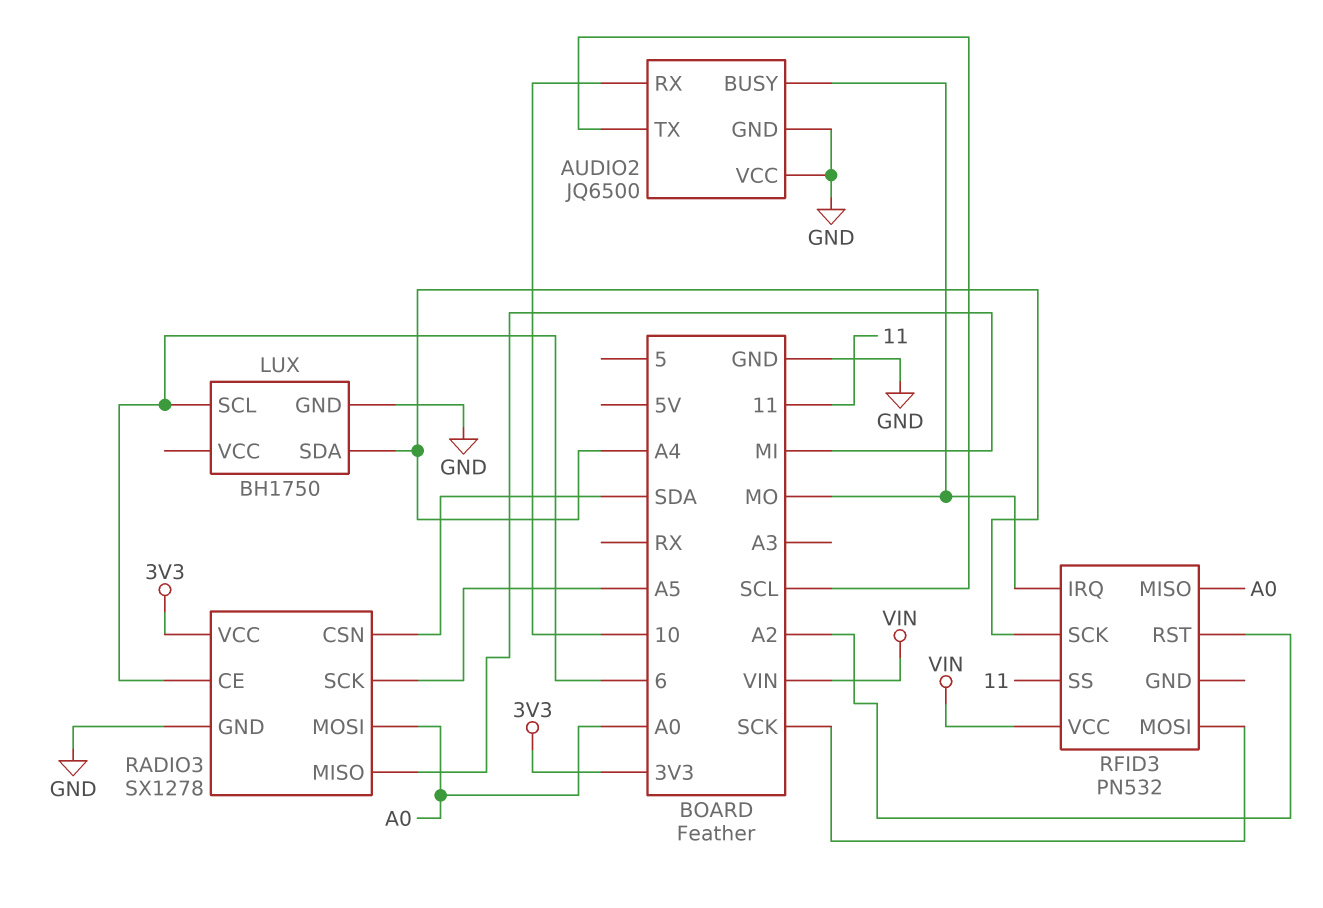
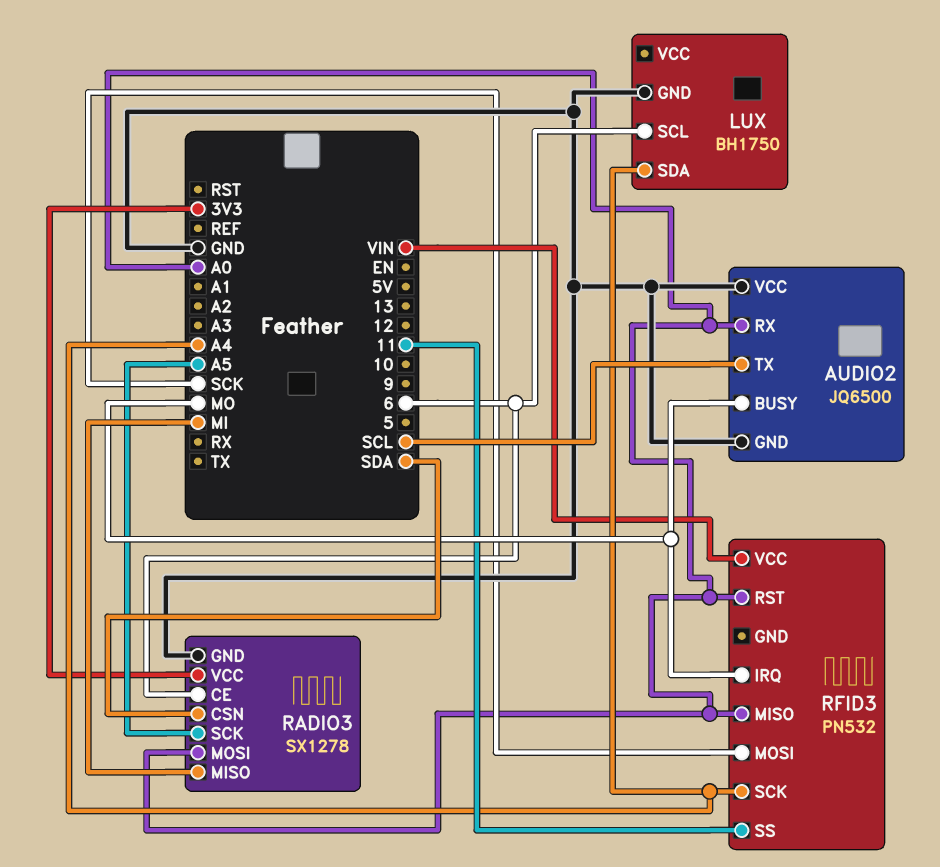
AUDIO2 pin RX: 10 -> A0
RFID3 pin RST: A2 -> A0

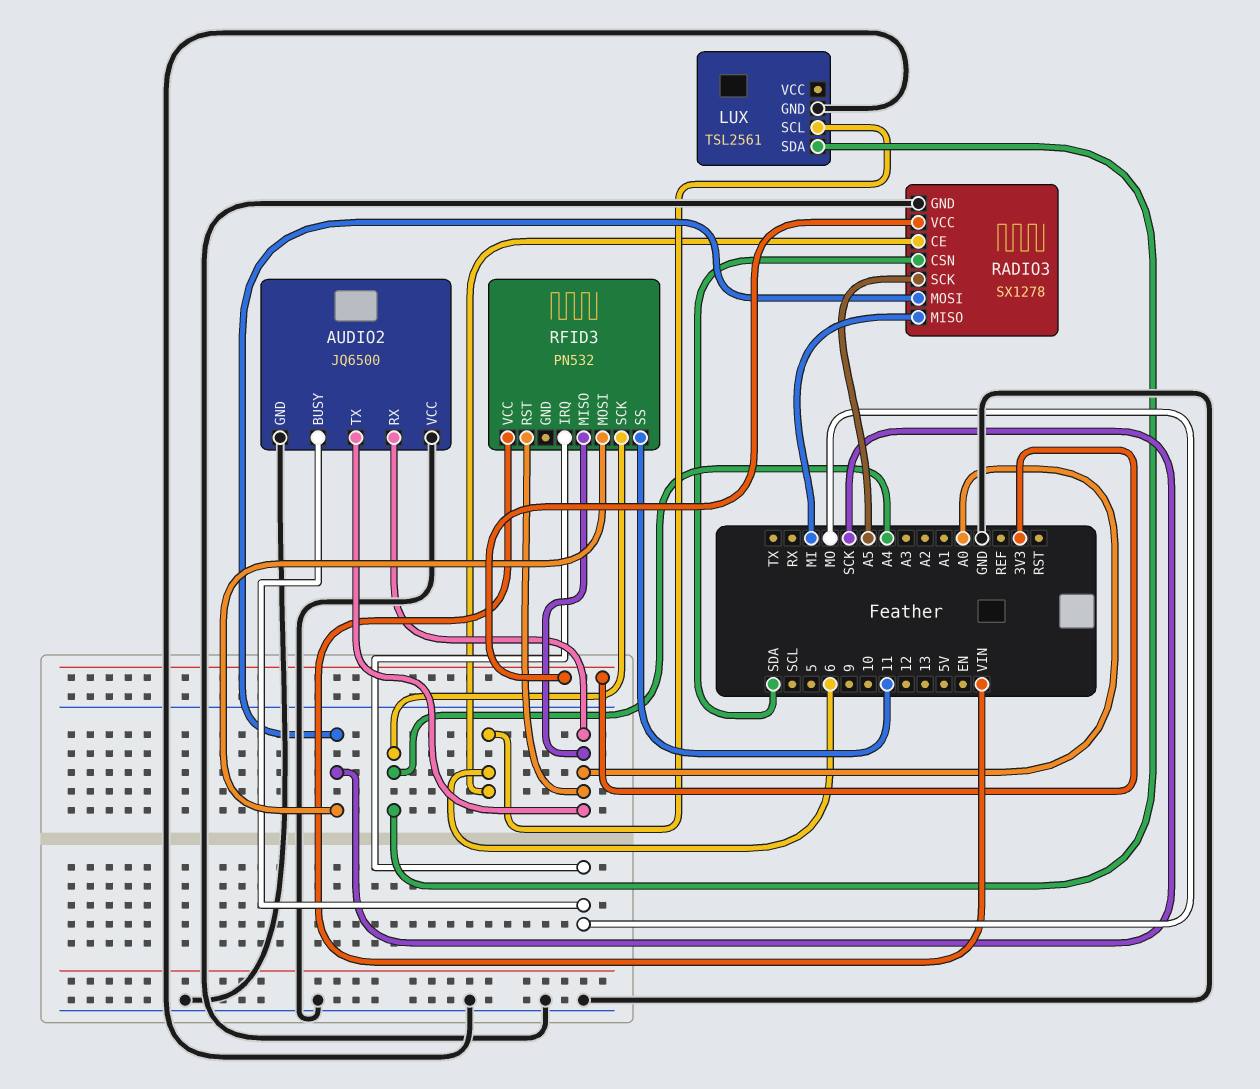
AUDIO2 pin TX: SCL -> A0
LUX: BH1750 -> TSL2561
RADIO3 pin MOSI: A0 -> SCK

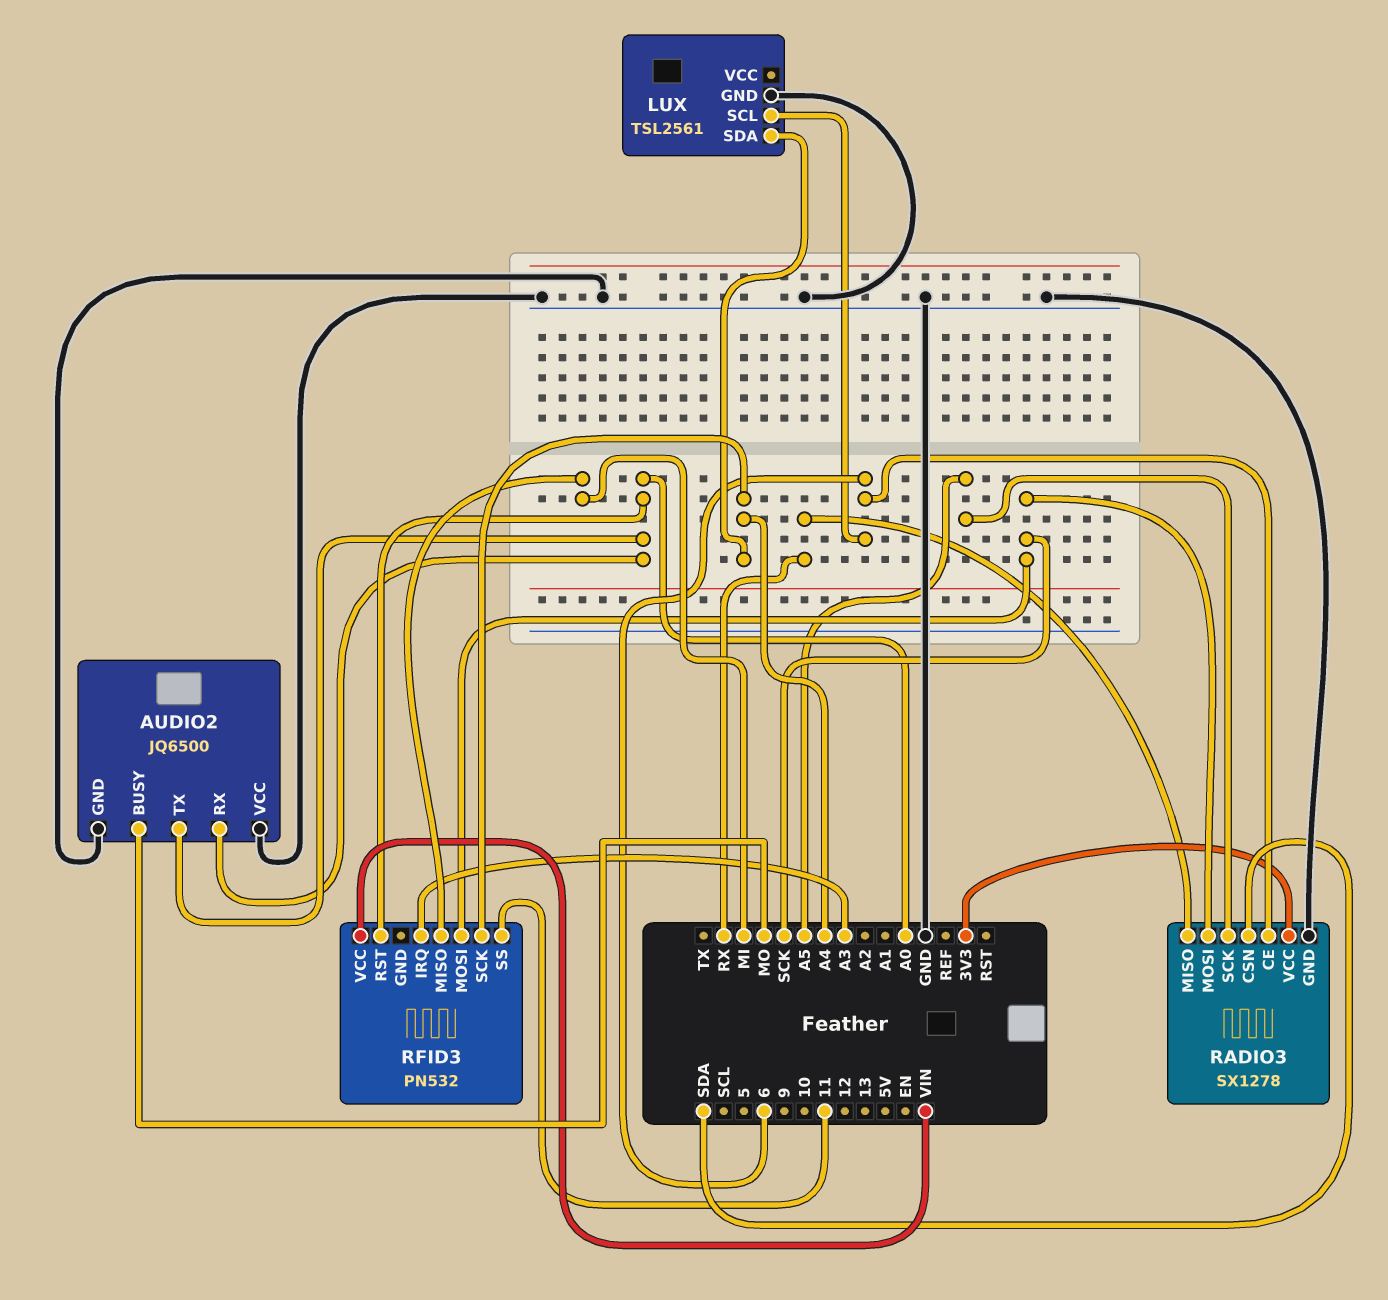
RADIO3 pin MISO: MI -> RX
RFID3 pin IRQ: MO -> A3
RFID3 pin MISO: A0 -> MI

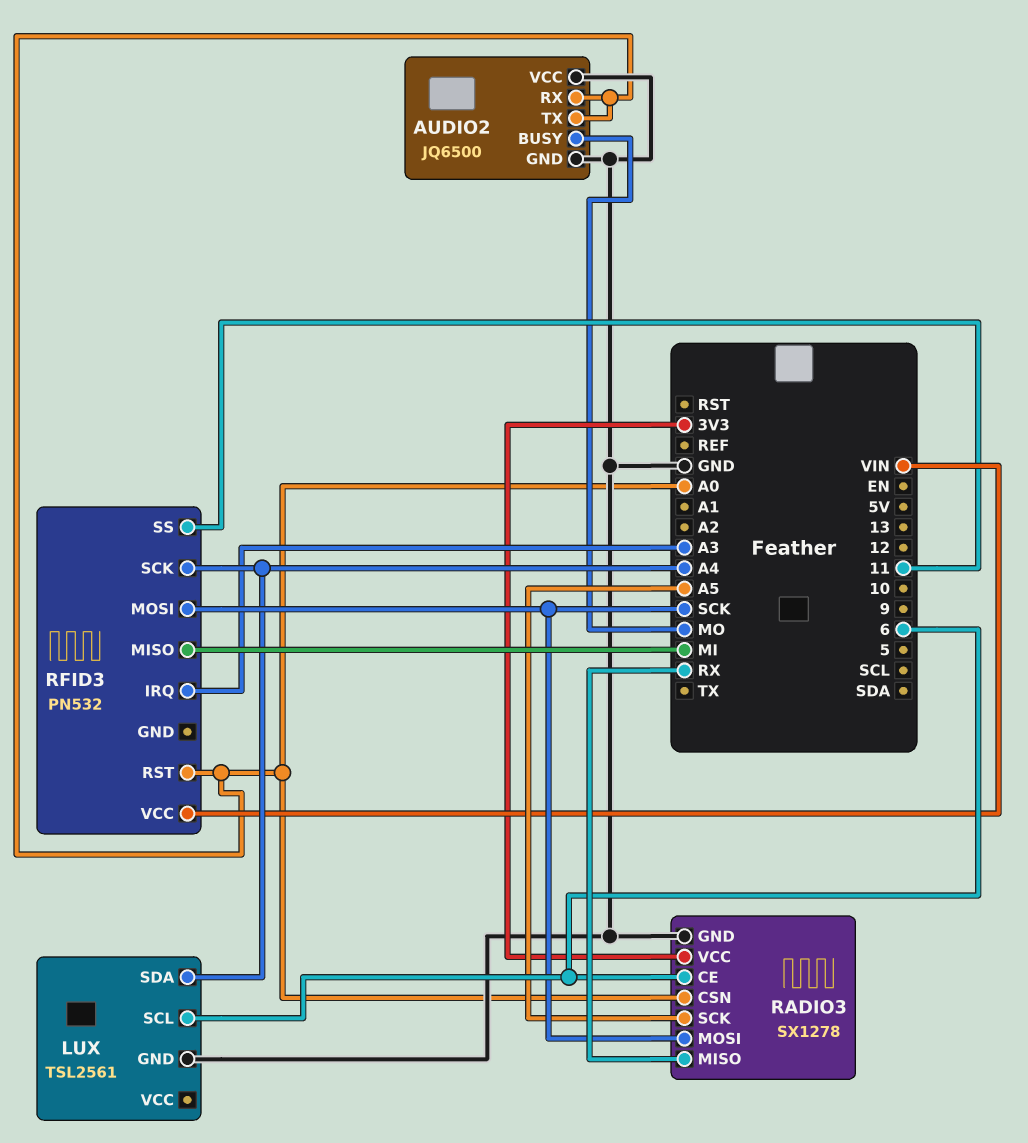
RADIO3 pin CSN: SDA -> A0

